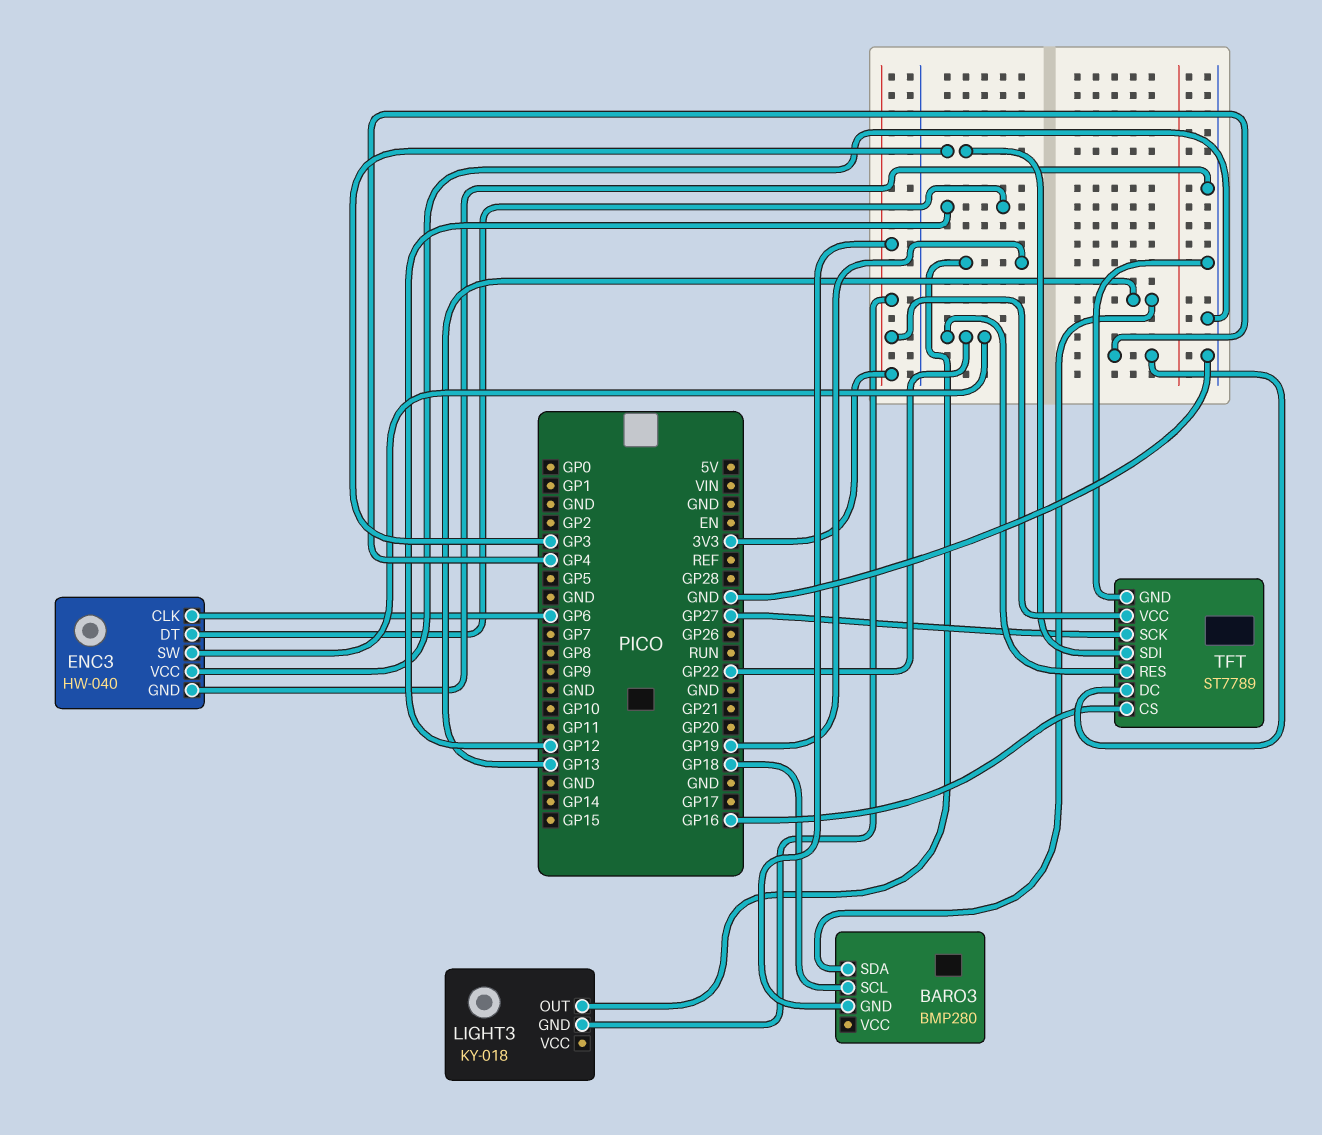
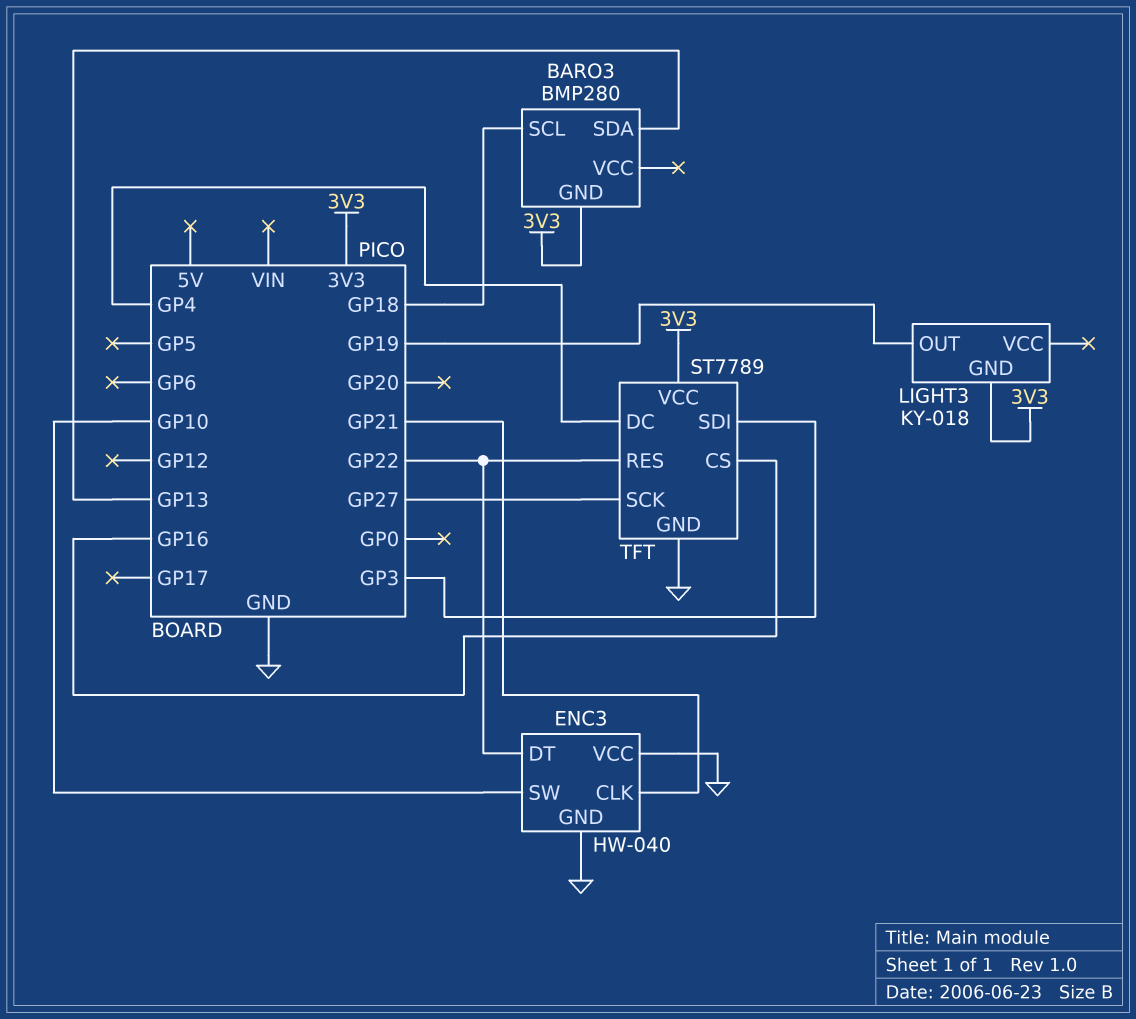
ENC3 pin CLK: GP6 -> GP21
ENC3 pin DT: GP12 -> GP22
ENC3 pin SW: GP22 -> GP10

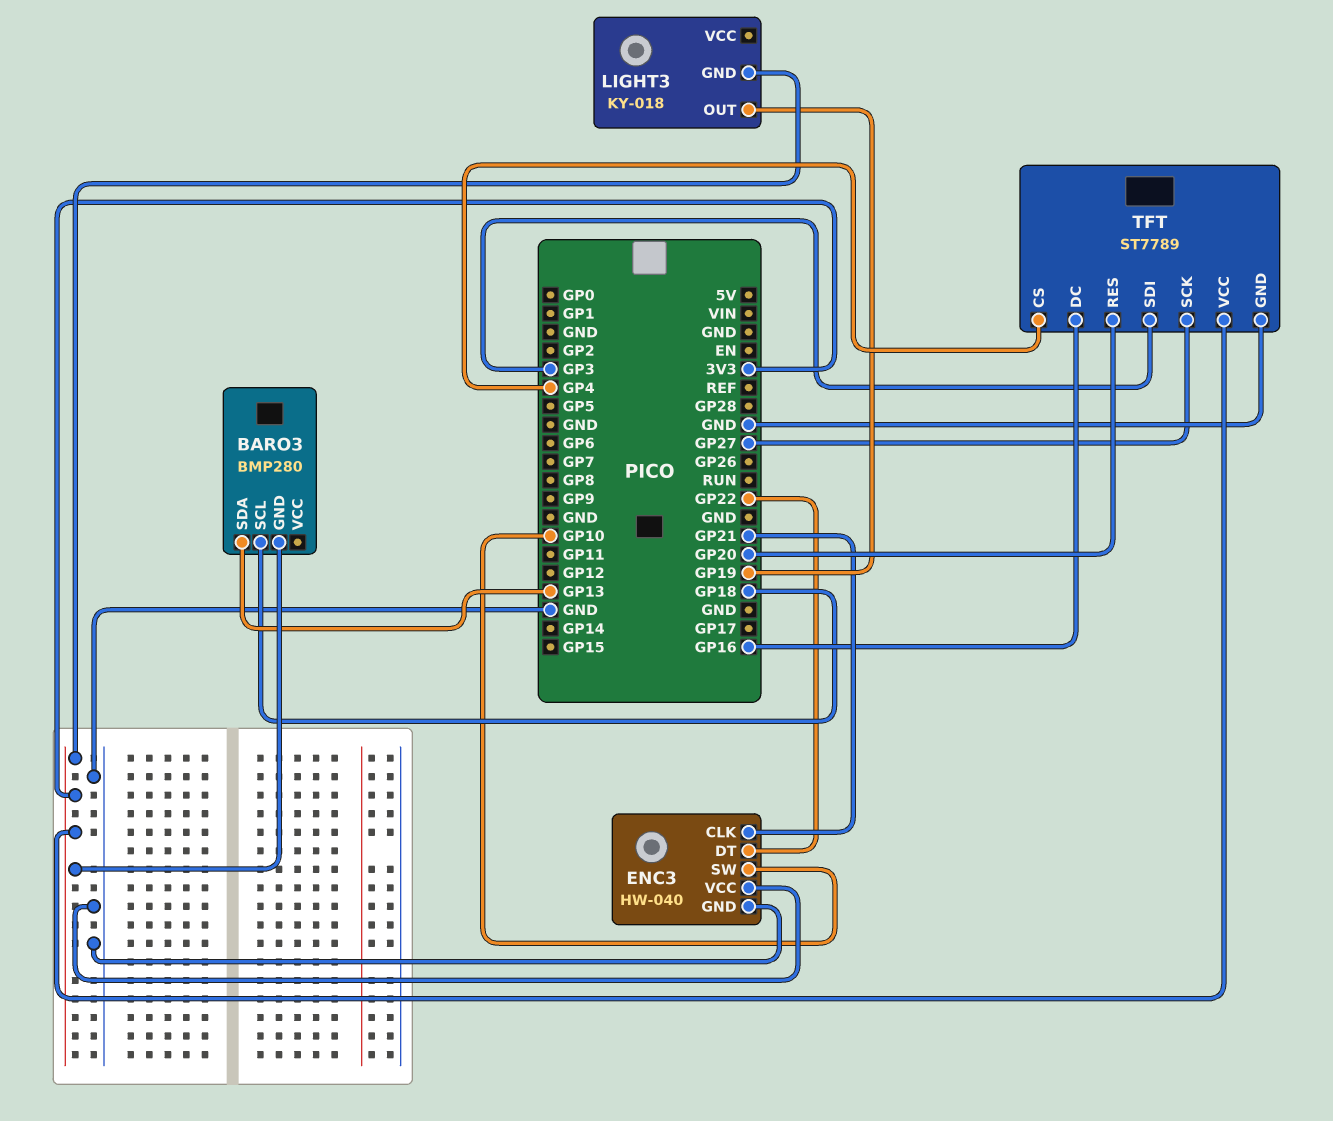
TFT pin CS: GP16 -> GP4
TFT pin DC: GP4 -> GP16
TFT pin RES: GP22 -> GP20

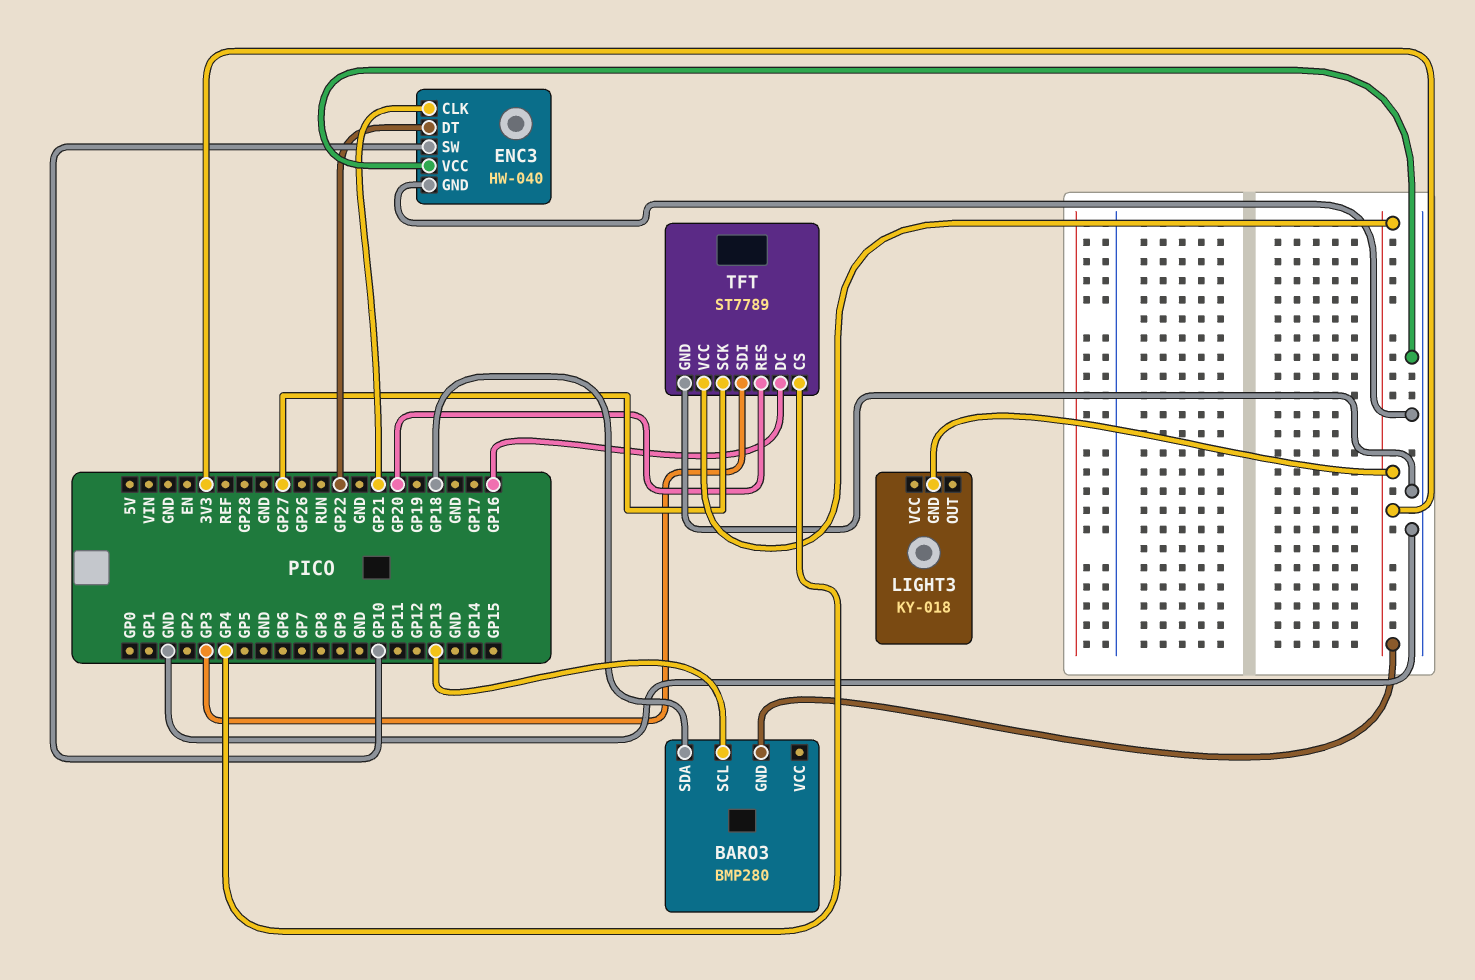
BARO3 pin SCL: GP18 -> GP13
BARO3 pin SDA: GP13 -> GP18
LIGHT3 pin OUT: GP19 -> none

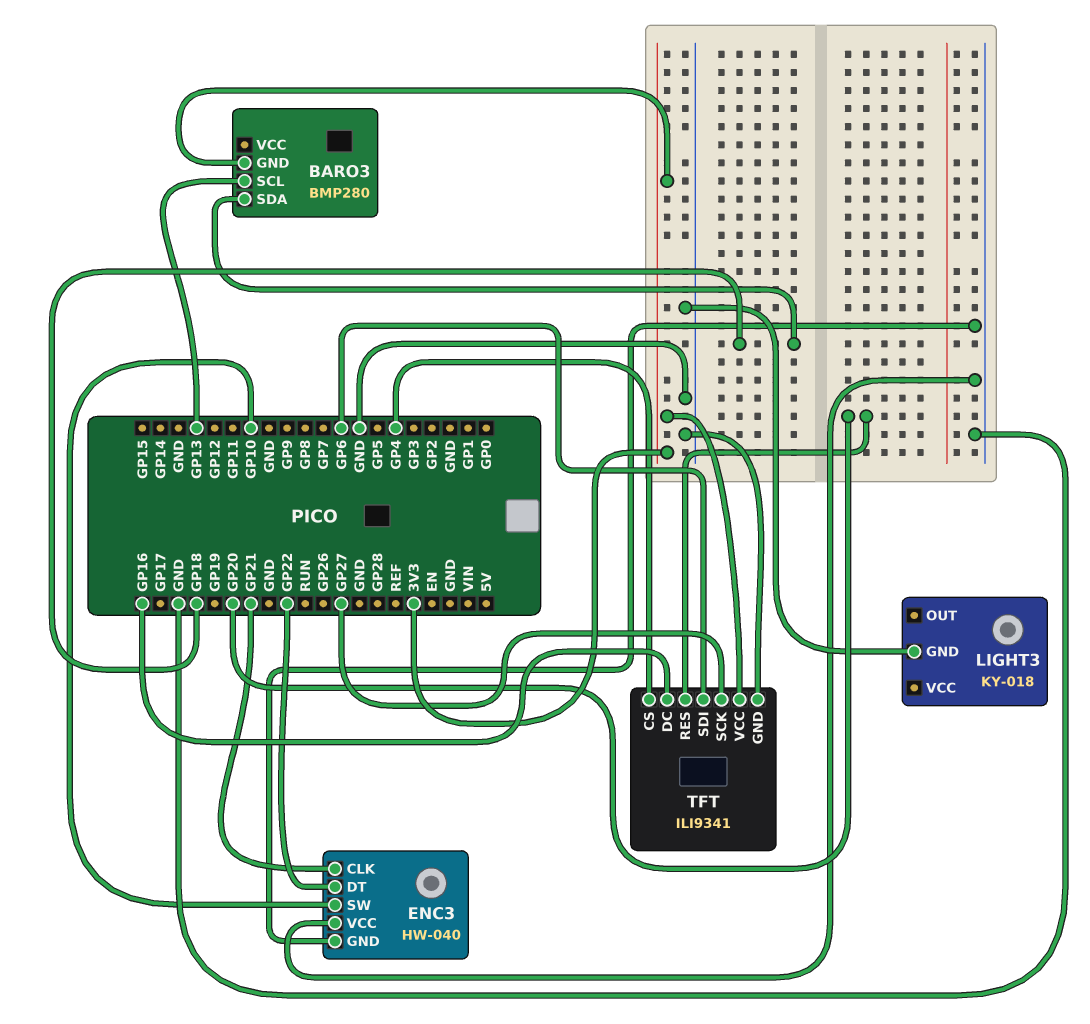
LIGHT3 pin GND: 3V3 -> GND
TFT: ST7789 -> ILI9341
TFT pin SDI: GP3 -> GP6

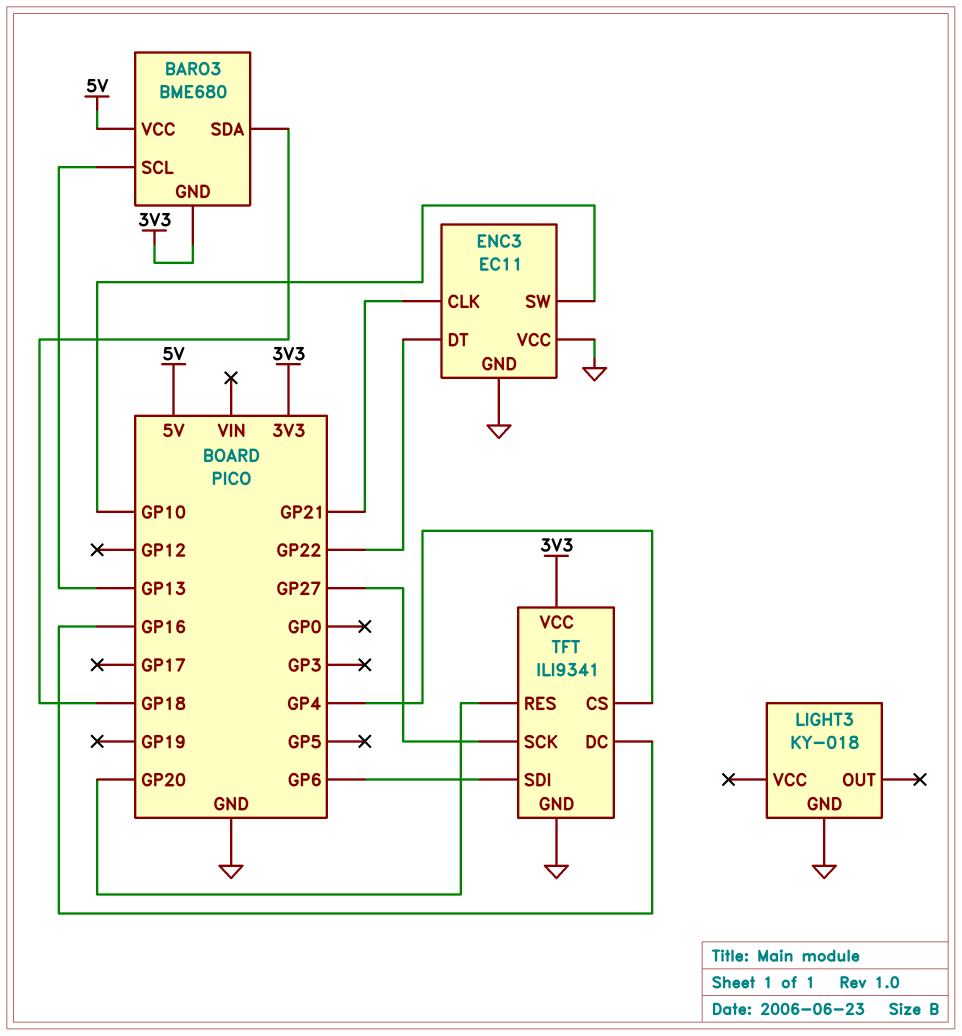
BARO3: BMP280 -> BME680
BARO3 pin VCC: none -> 5V
ENC3: HW-040 -> EC11

